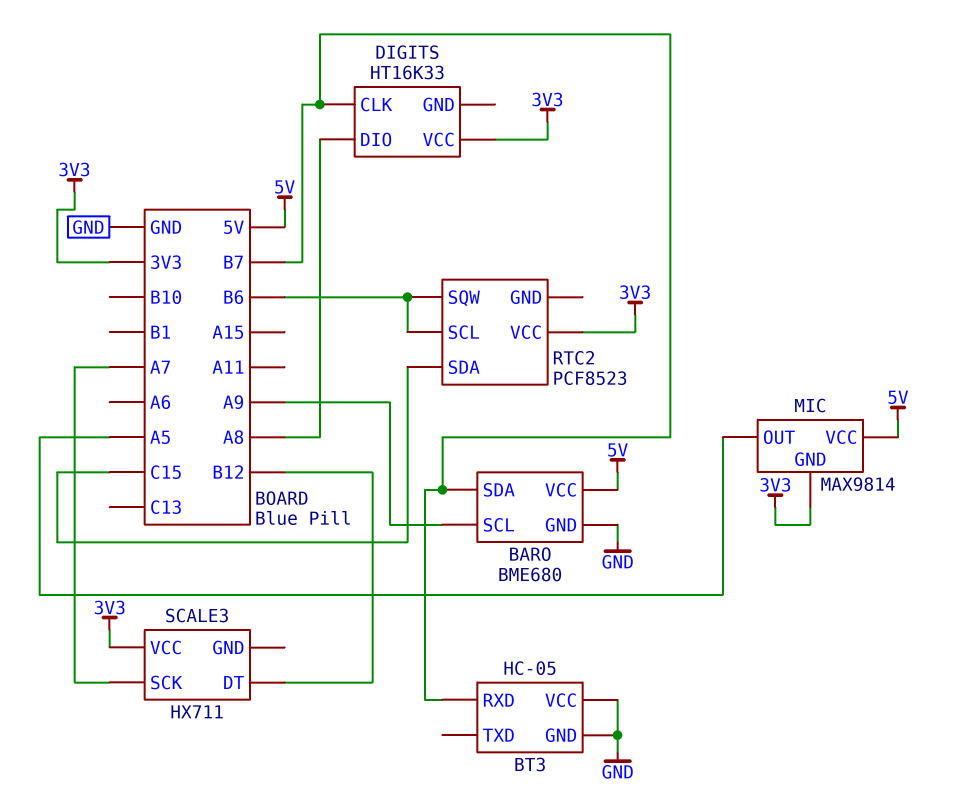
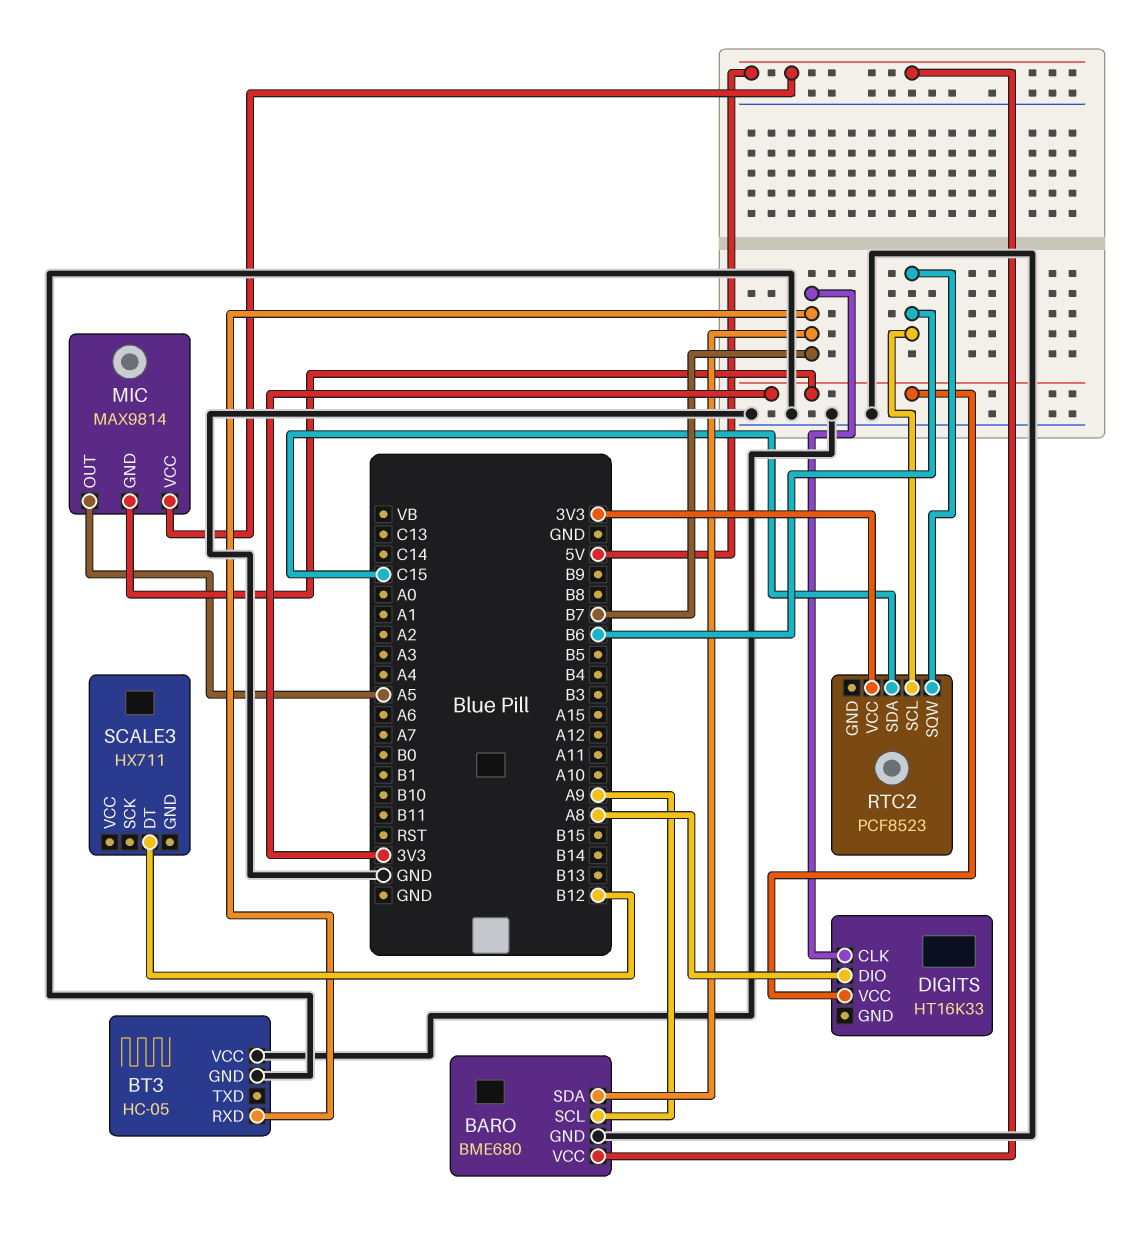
SCALE3 pin SCK: A7 -> none
SCALE3 pin VCC: 3V3 -> none

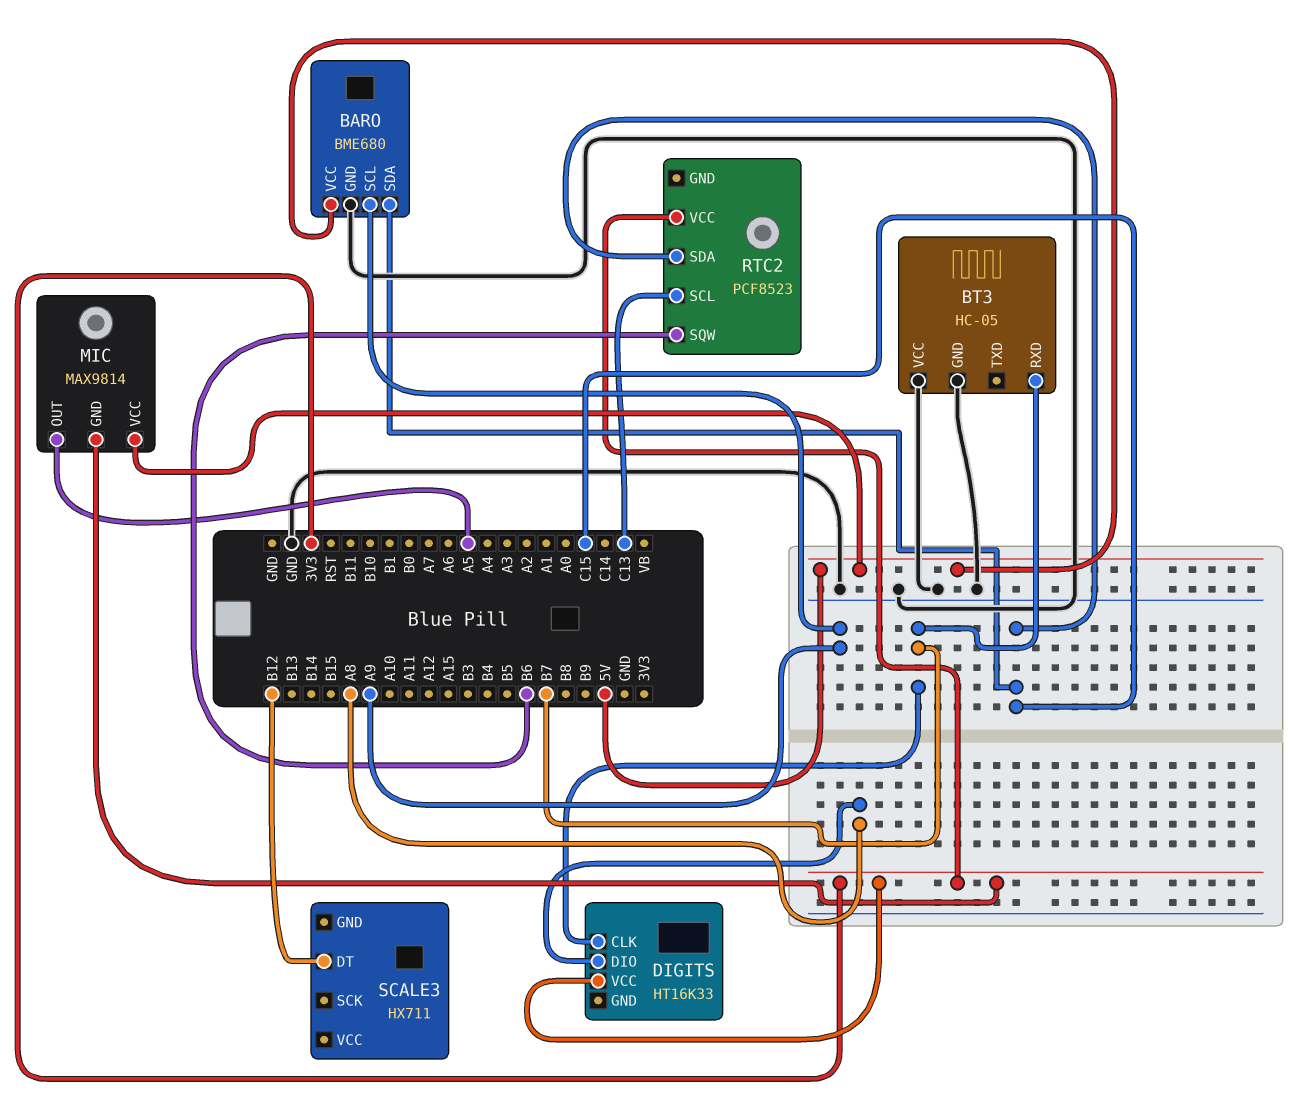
BARO pin SDA: B7 -> C15
RTC2 pin SCL: B6 -> C13

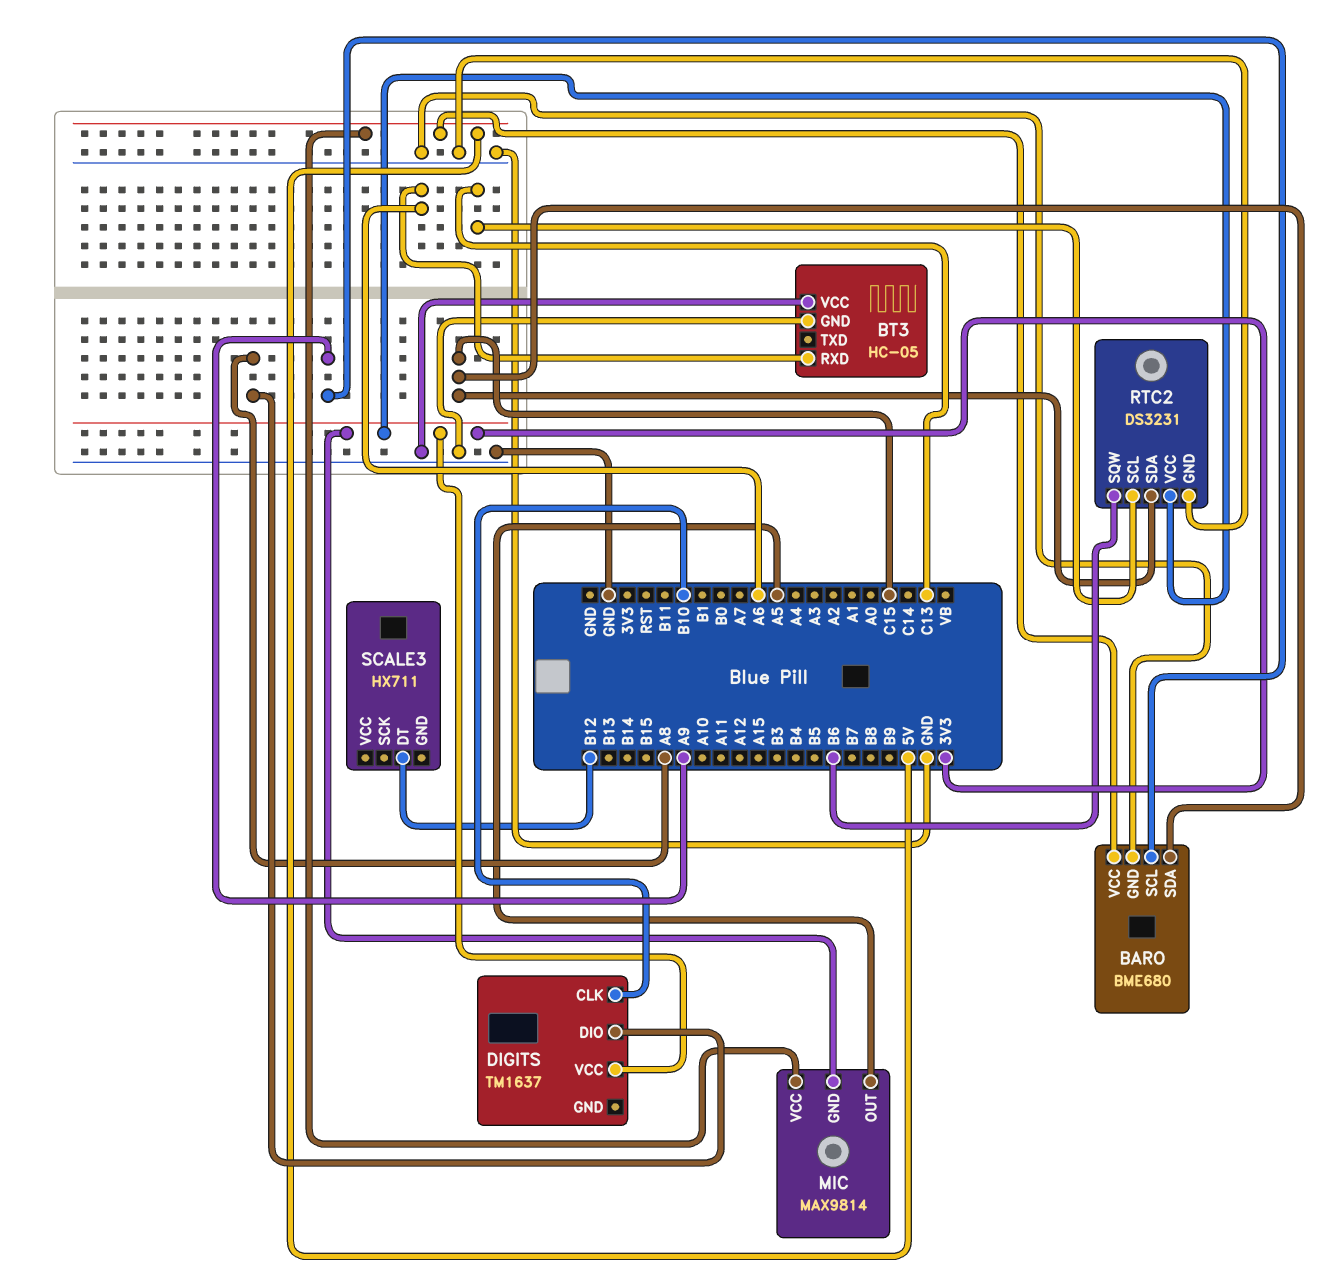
BT3 pin RXD: B7 -> A6
DIGITS: HT16K33 -> TM1637
DIGITS pin CLK: B7 -> B10
RTC2: PCF8523 -> DS3231
RTC2 pin GND: none -> GND

